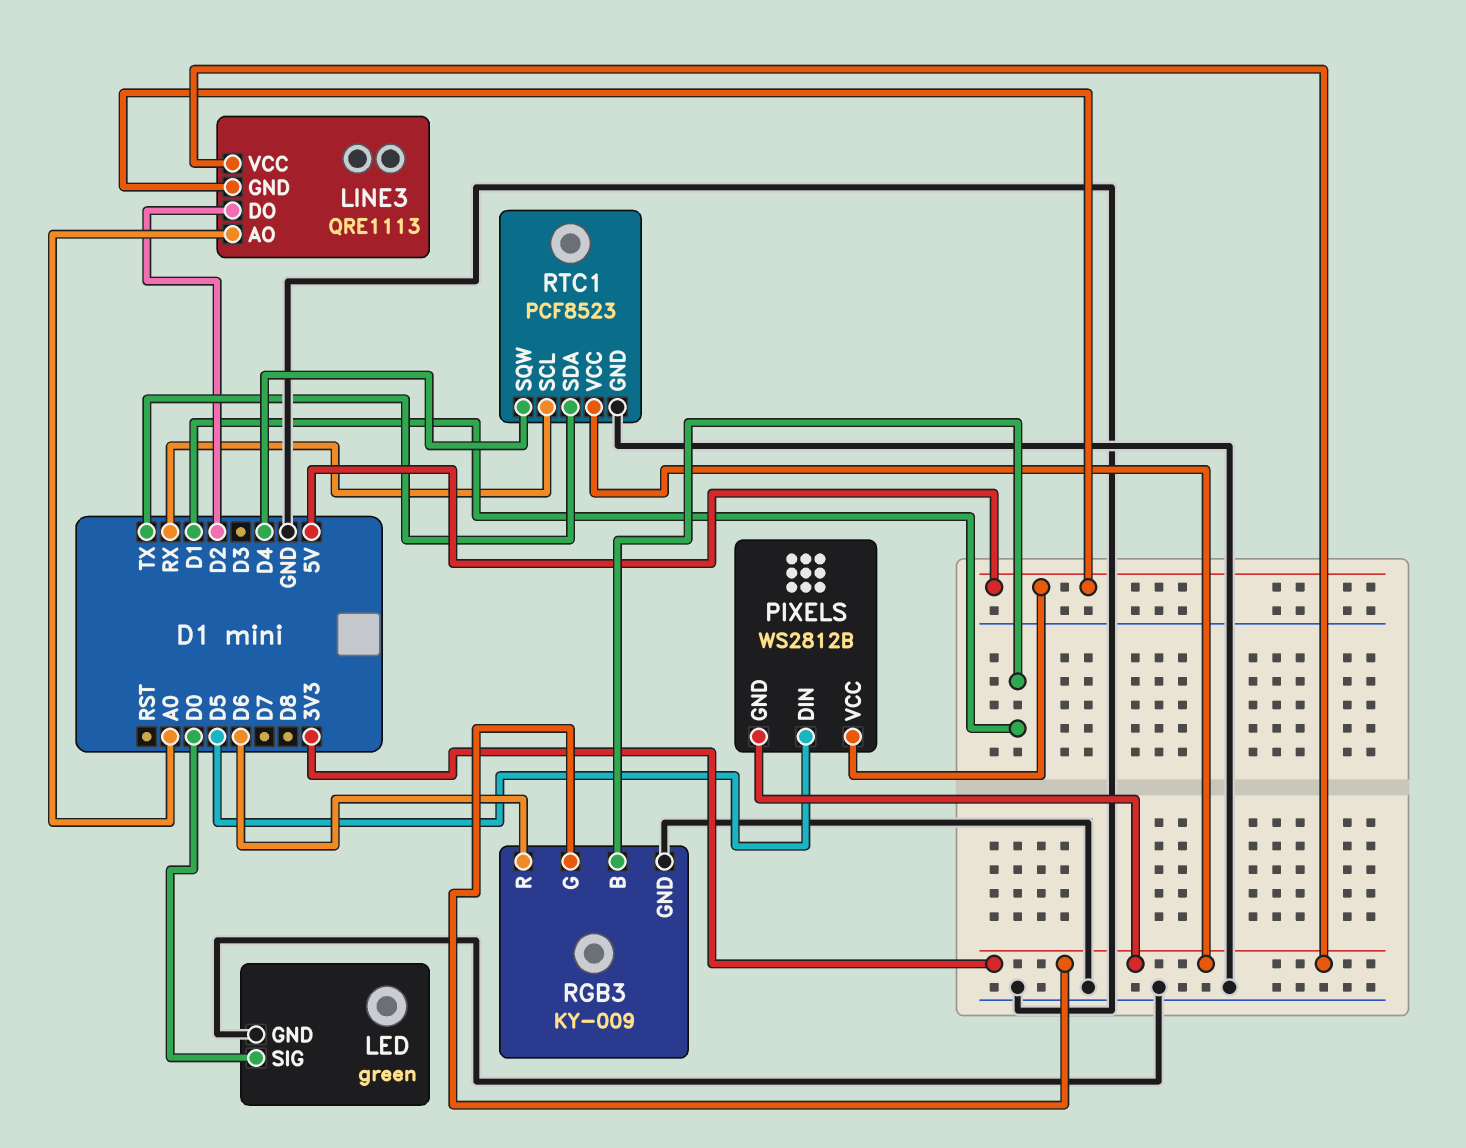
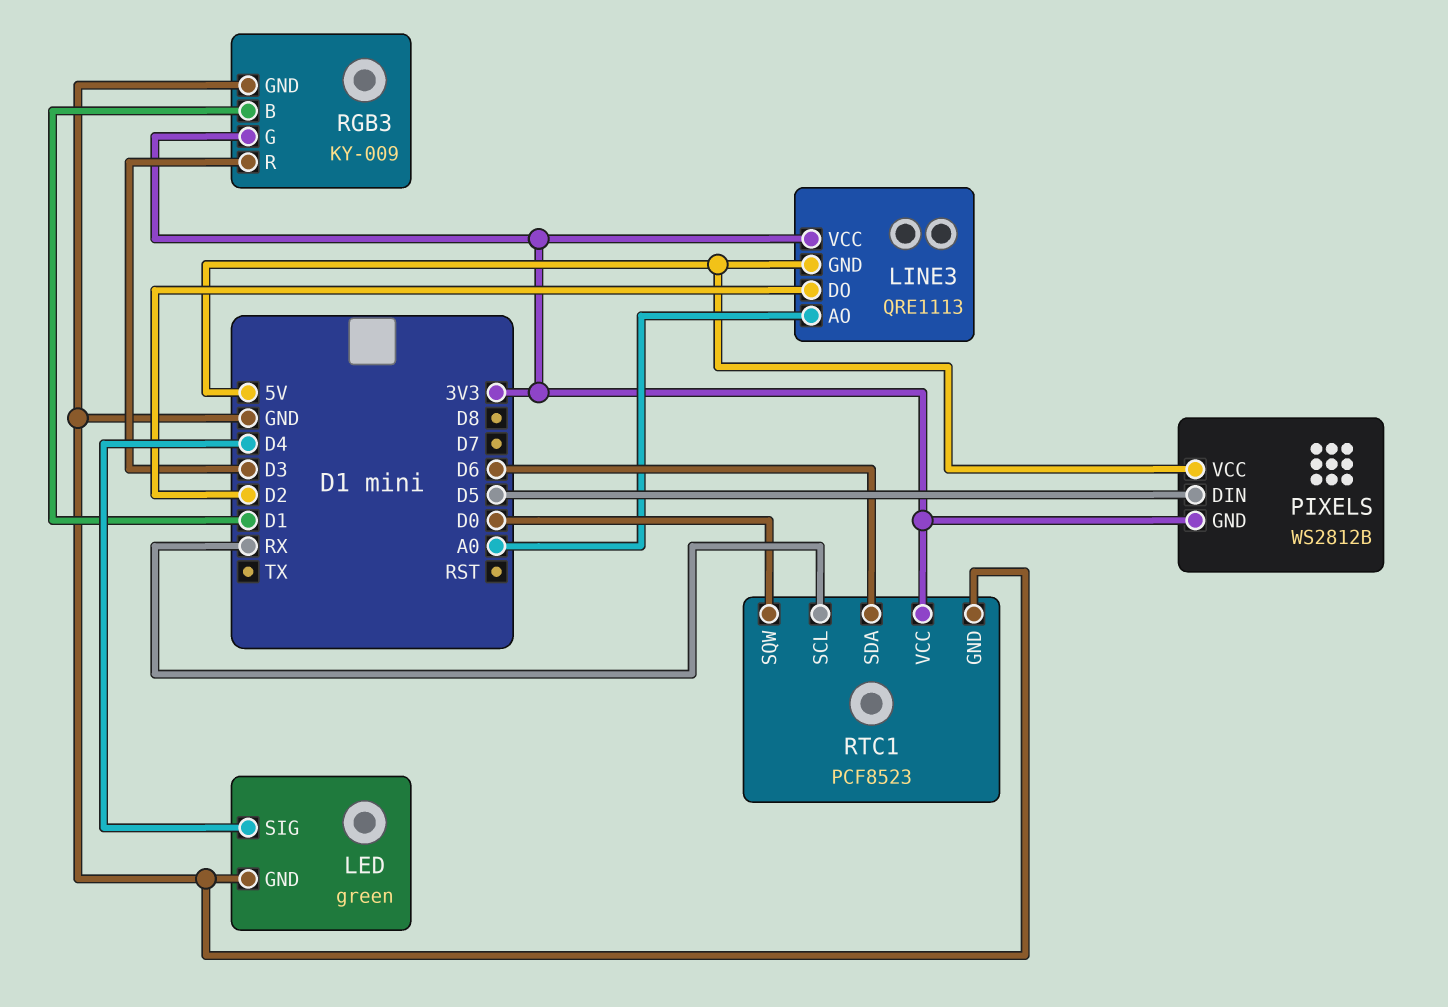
LED pin SIG: D0 -> D4
RGB3 pin R: D6 -> D3
RTC1 pin SDA: TX -> D6
RTC1 pin SQW: D4 -> D0

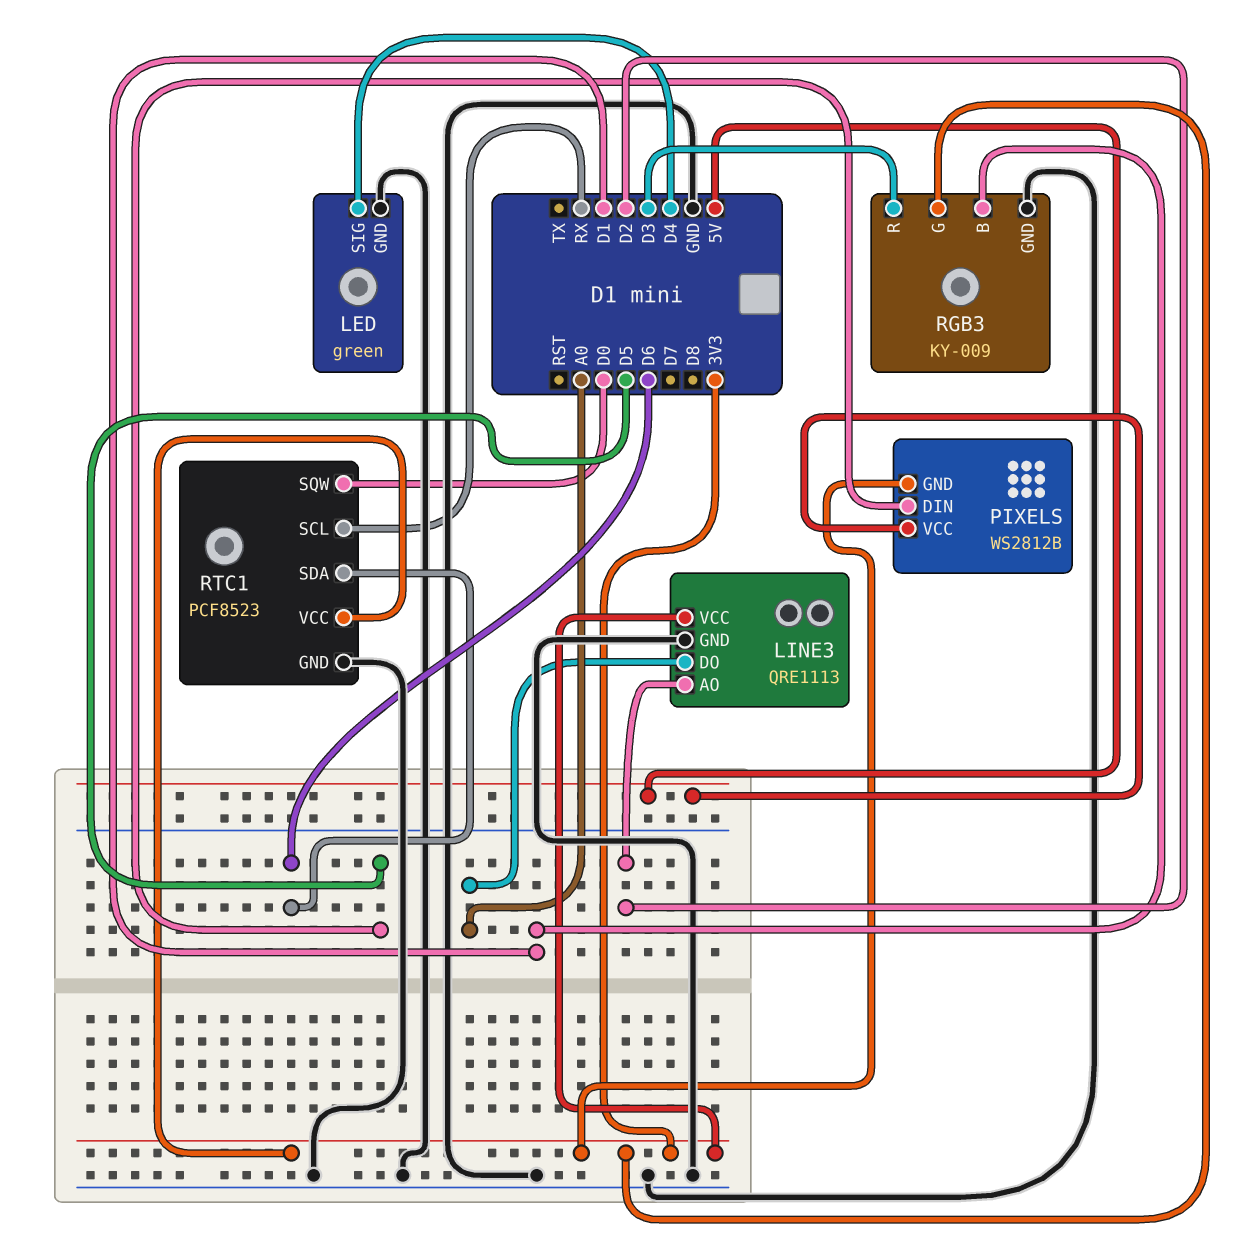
LINE3 pin AO: A0 -> D2
LINE3 pin DO: D2 -> A0
LINE3 pin GND: 5V -> GND

